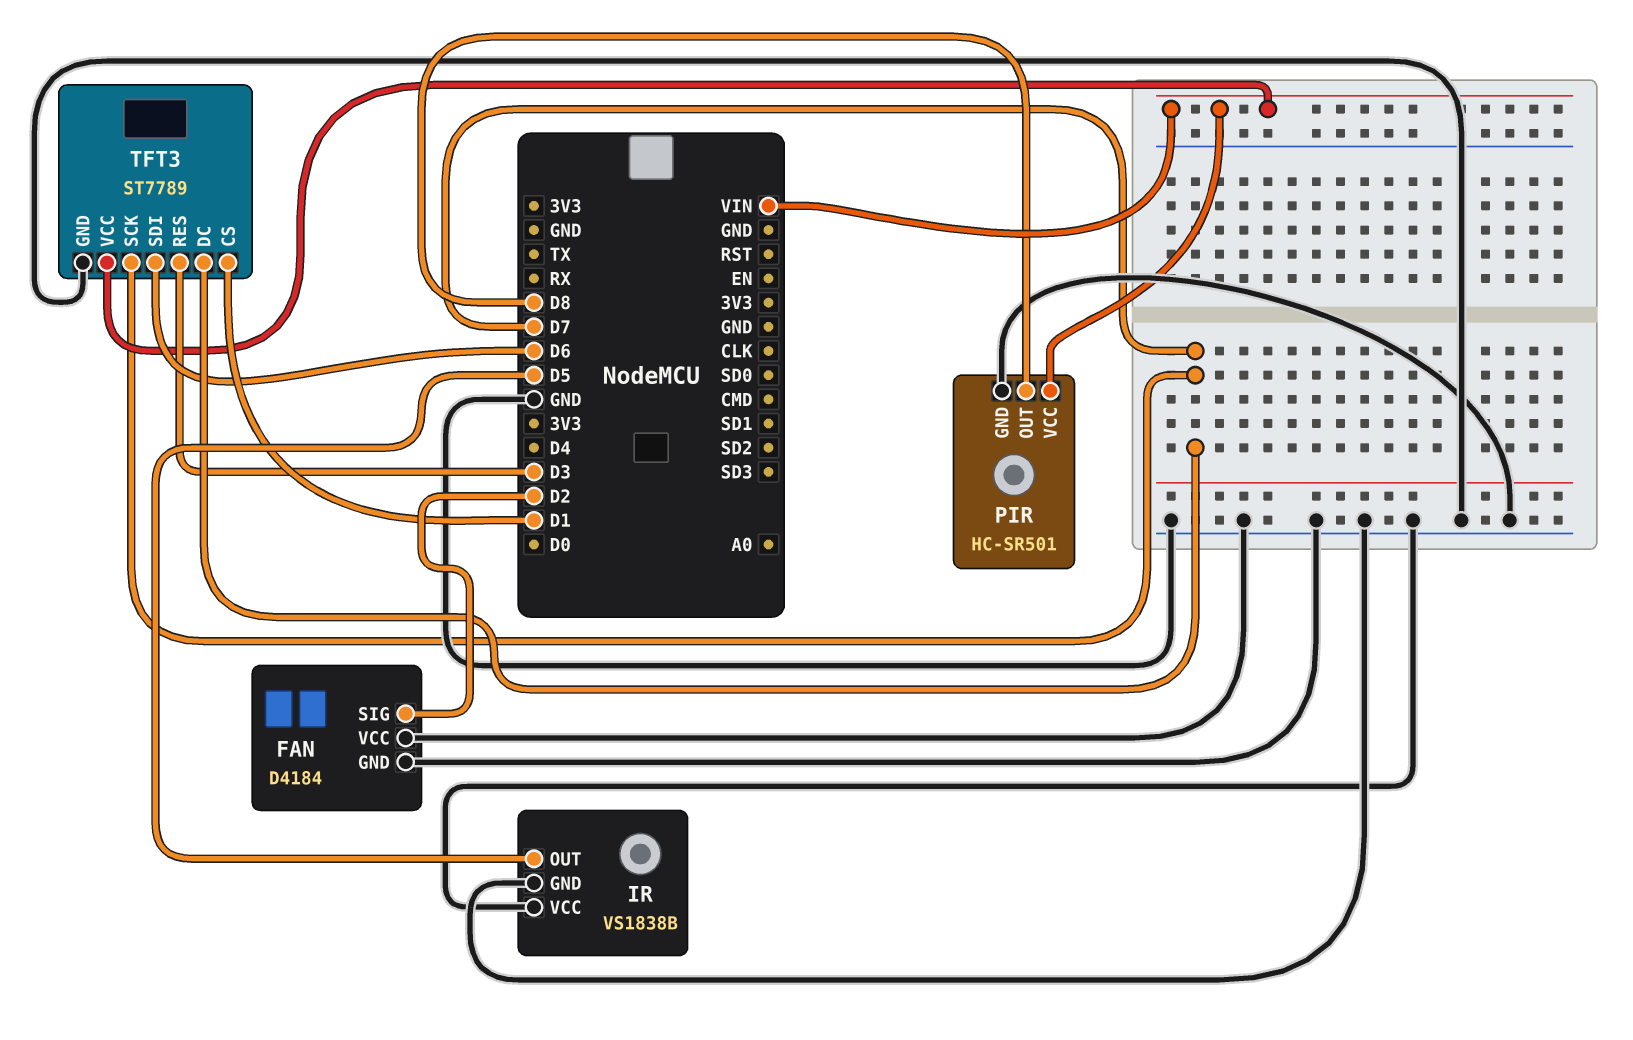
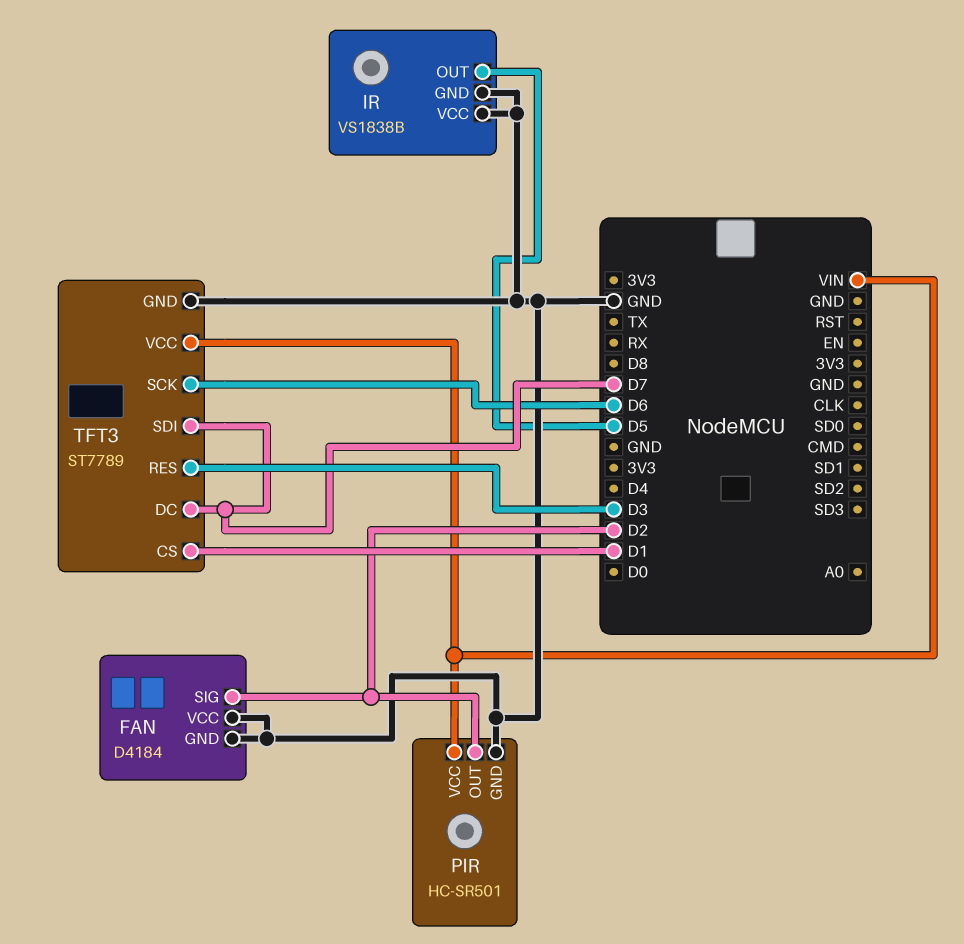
PIR pin OUT: D8 -> D2
TFT3 pin SCK: D7 -> D6
TFT3 pin SDI: D6 -> D7

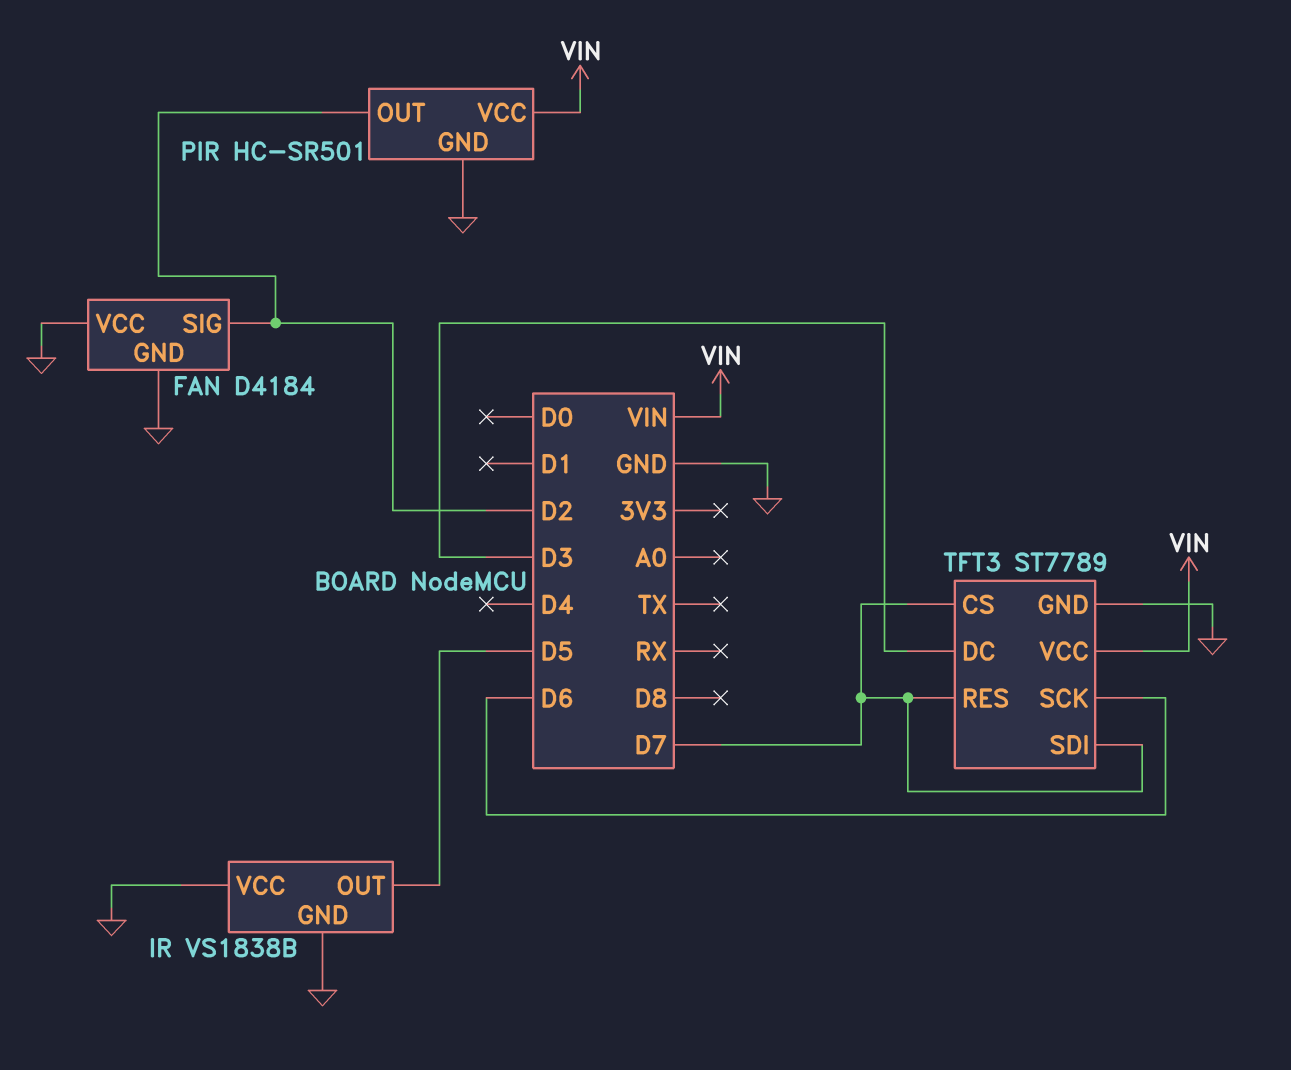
TFT3 pin CS: D1 -> D7
TFT3 pin DC: D7 -> D3
TFT3 pin RES: D3 -> D7

